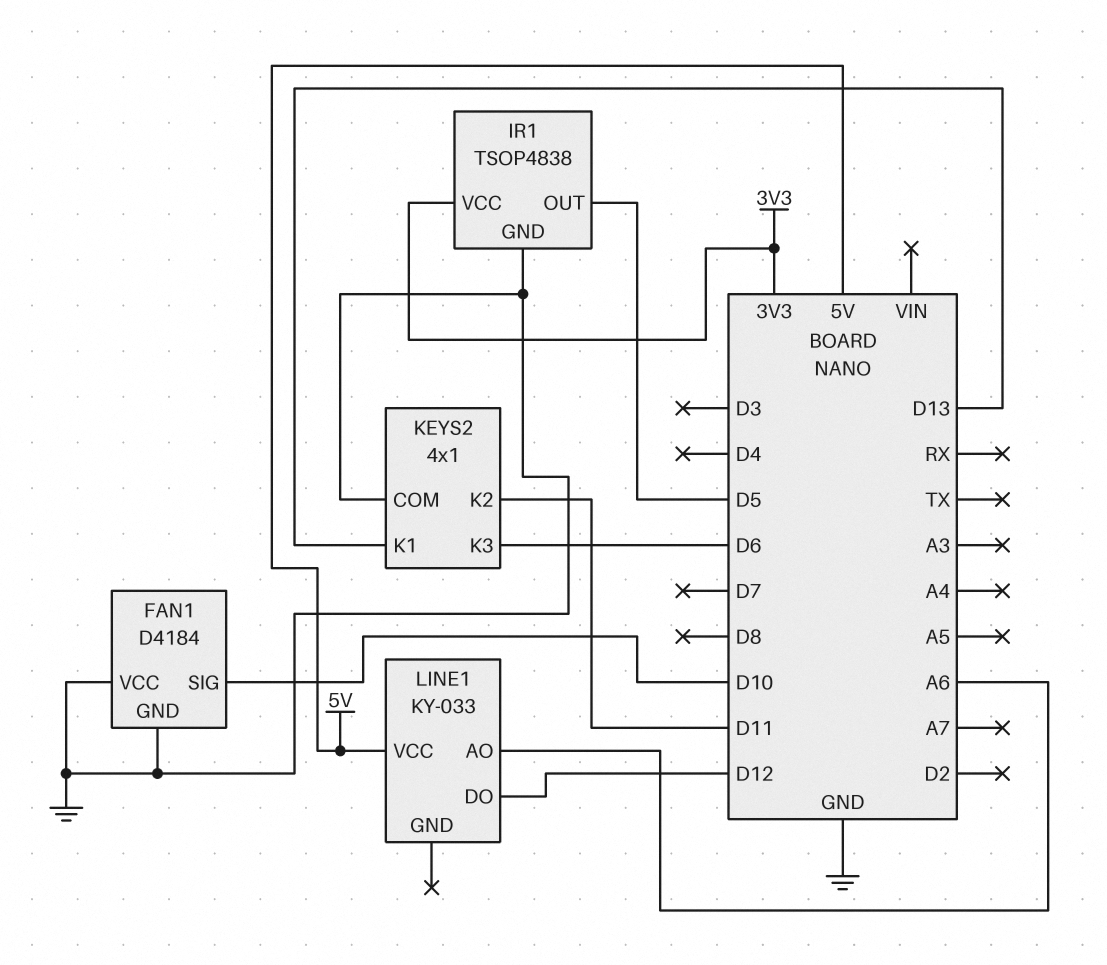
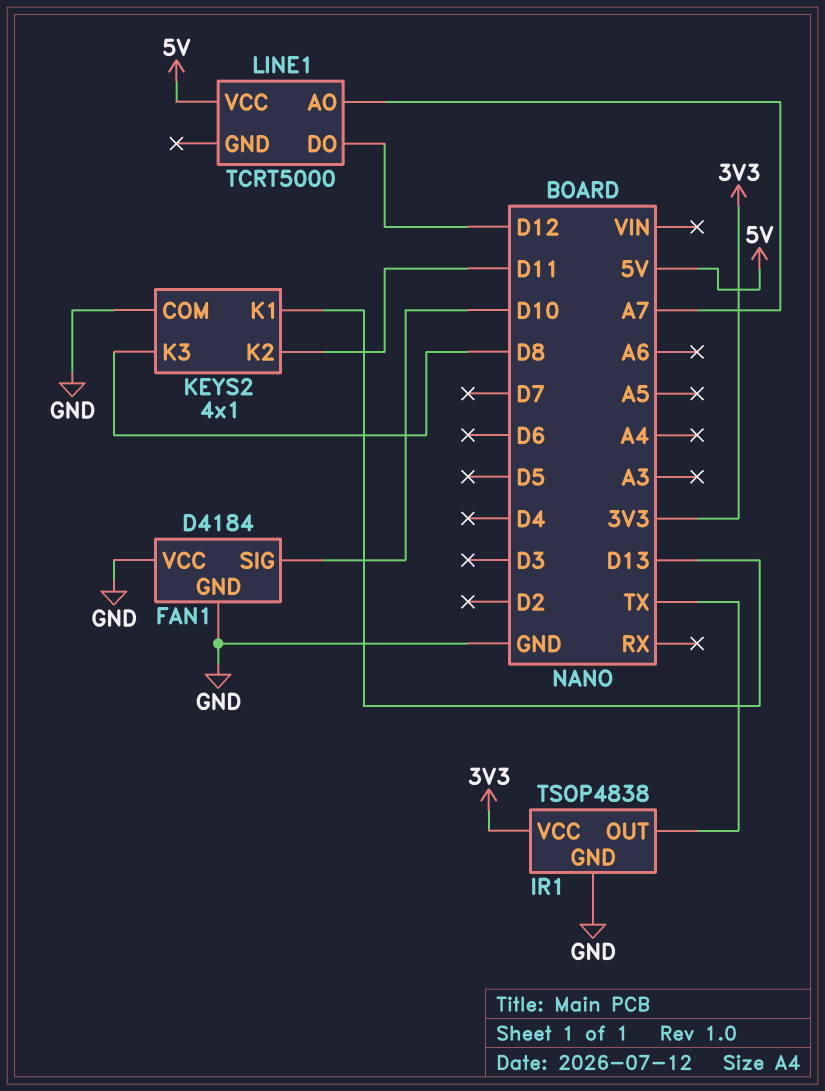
IR1 pin OUT: D5 -> TX
KEYS2 pin K3: D6 -> D8
LINE1: KY-033 -> TCRT5000
LINE1 pin AO: A6 -> A7

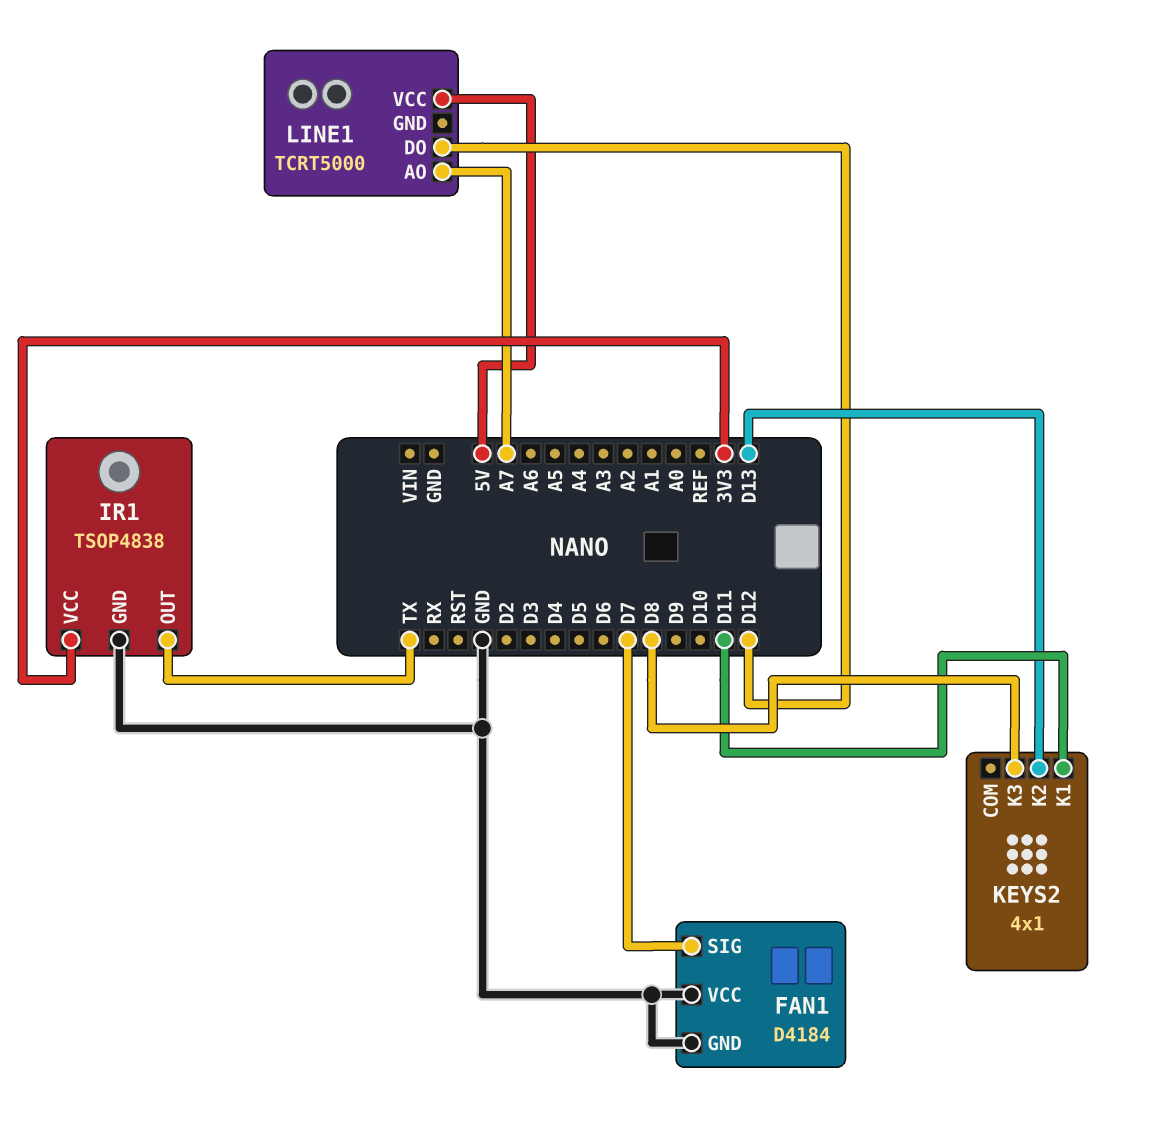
FAN1 pin SIG: D10 -> D7
KEYS2 pin COM: GND -> none
KEYS2 pin K1: D13 -> D11
KEYS2 pin K2: D11 -> D13

